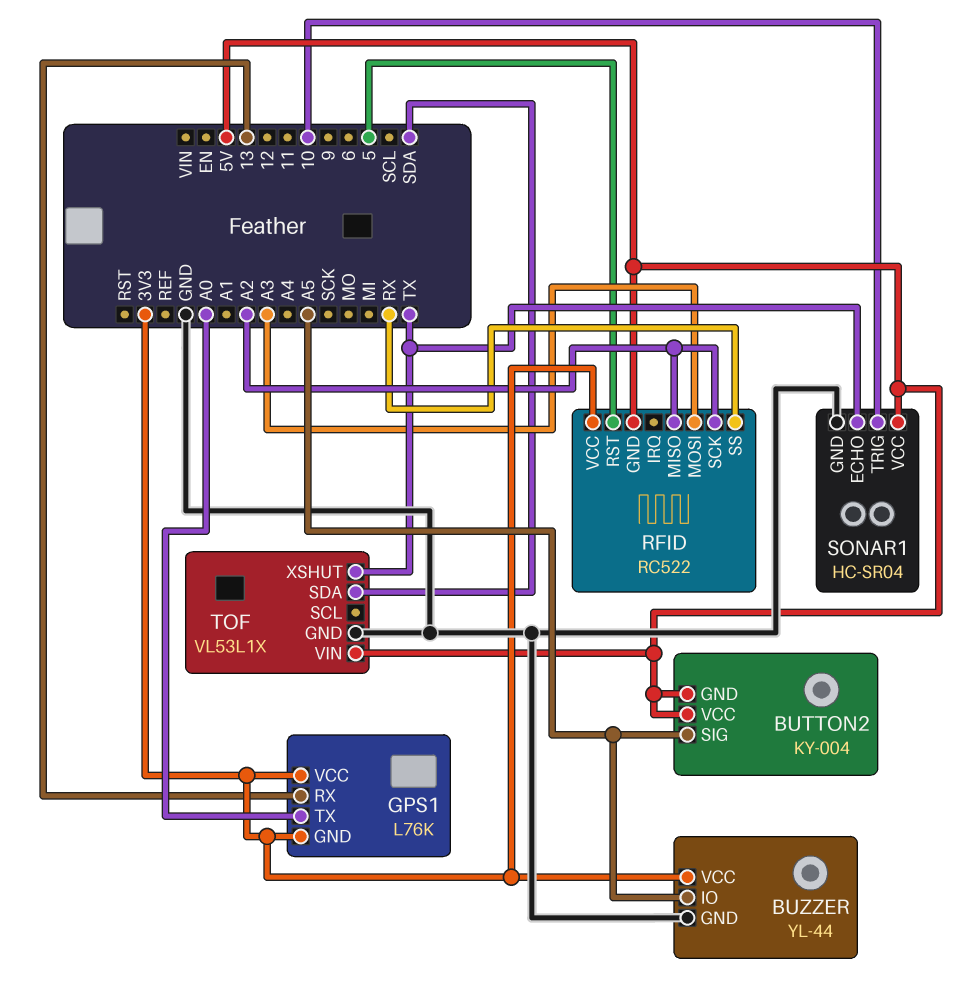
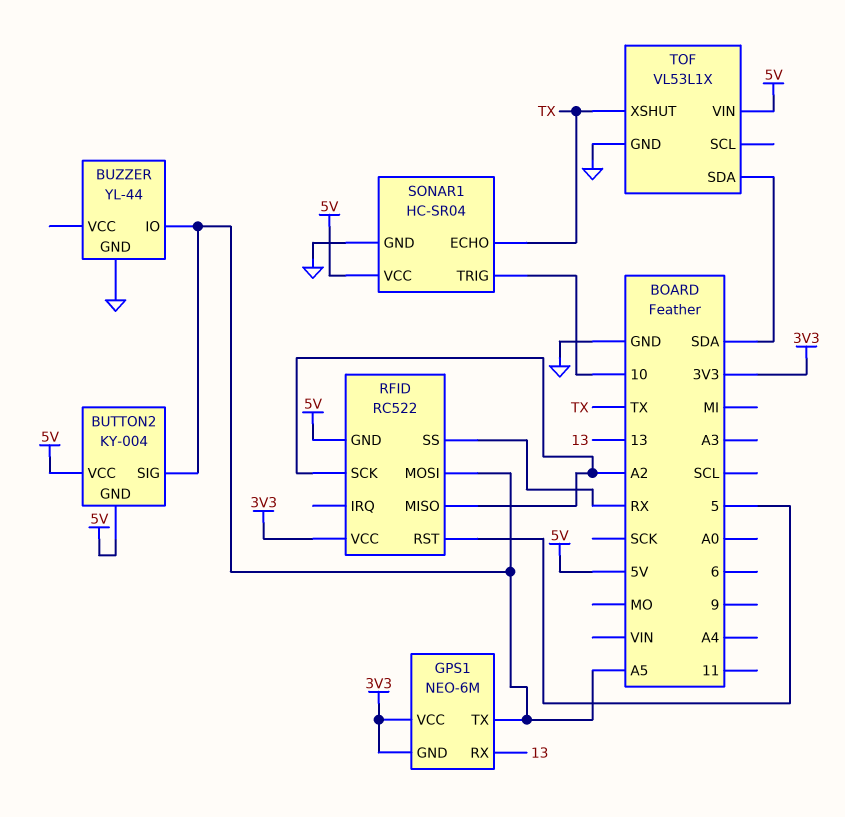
BUZZER pin VCC: 3V3 -> none
GPS1: L76K -> NEO-6M
GPS1 pin TX: A0 -> A5
RFID pin MOSI: A3 -> A5

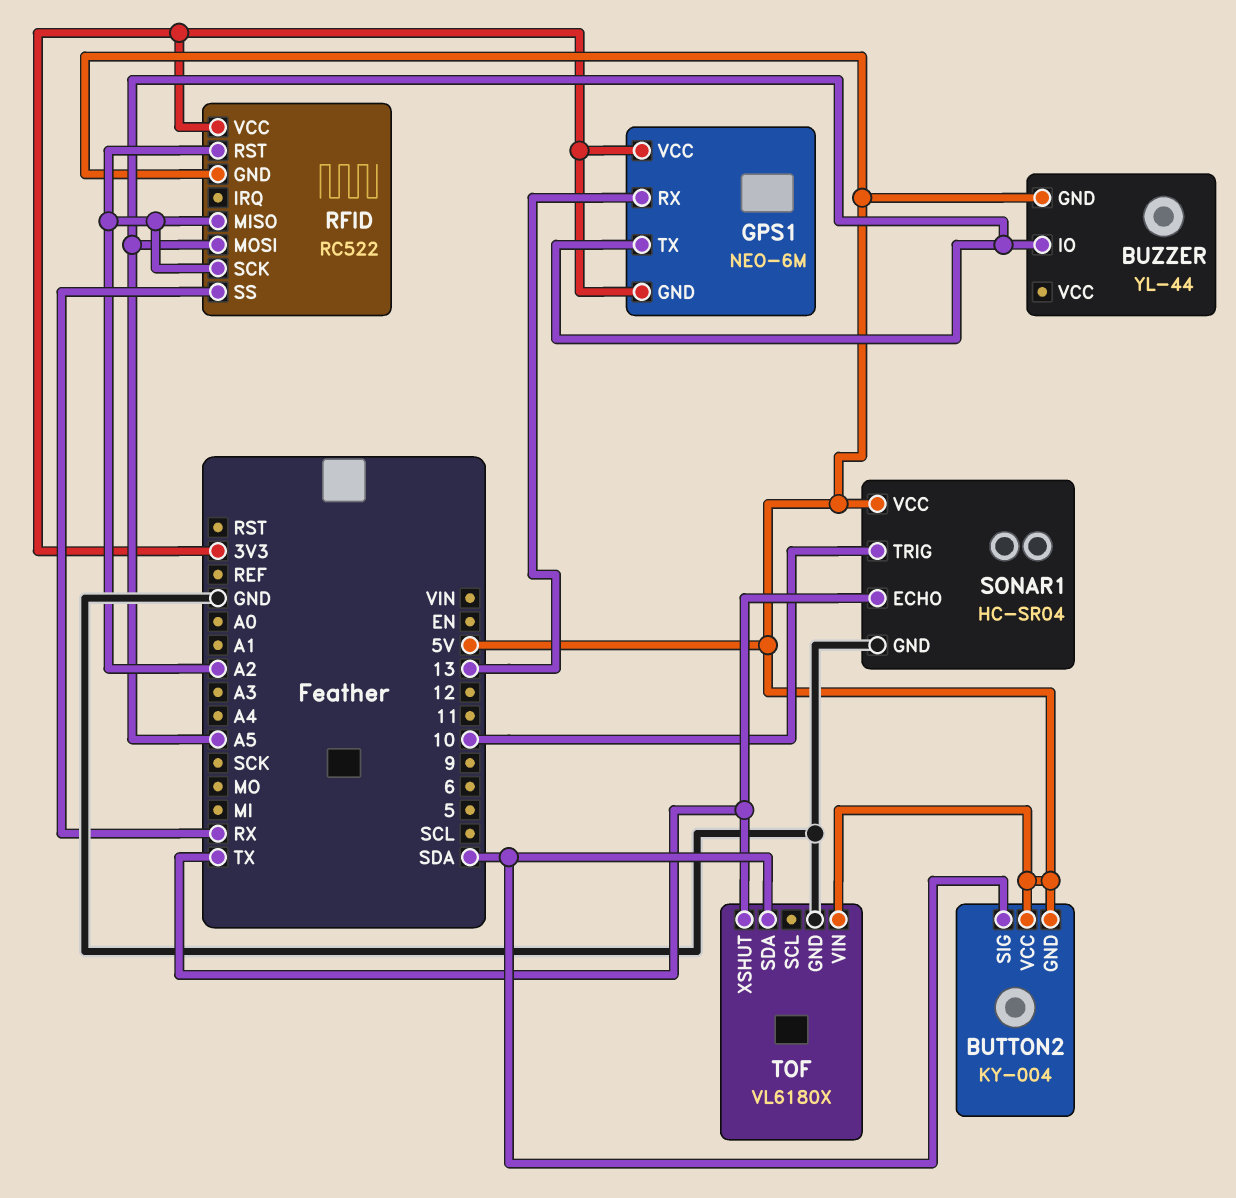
BUTTON2 pin SIG: A5 -> SDA
BUZZER pin GND: GND -> 5V
RFID pin RST: 5 -> A2
TOF: VL53L1X -> VL6180X

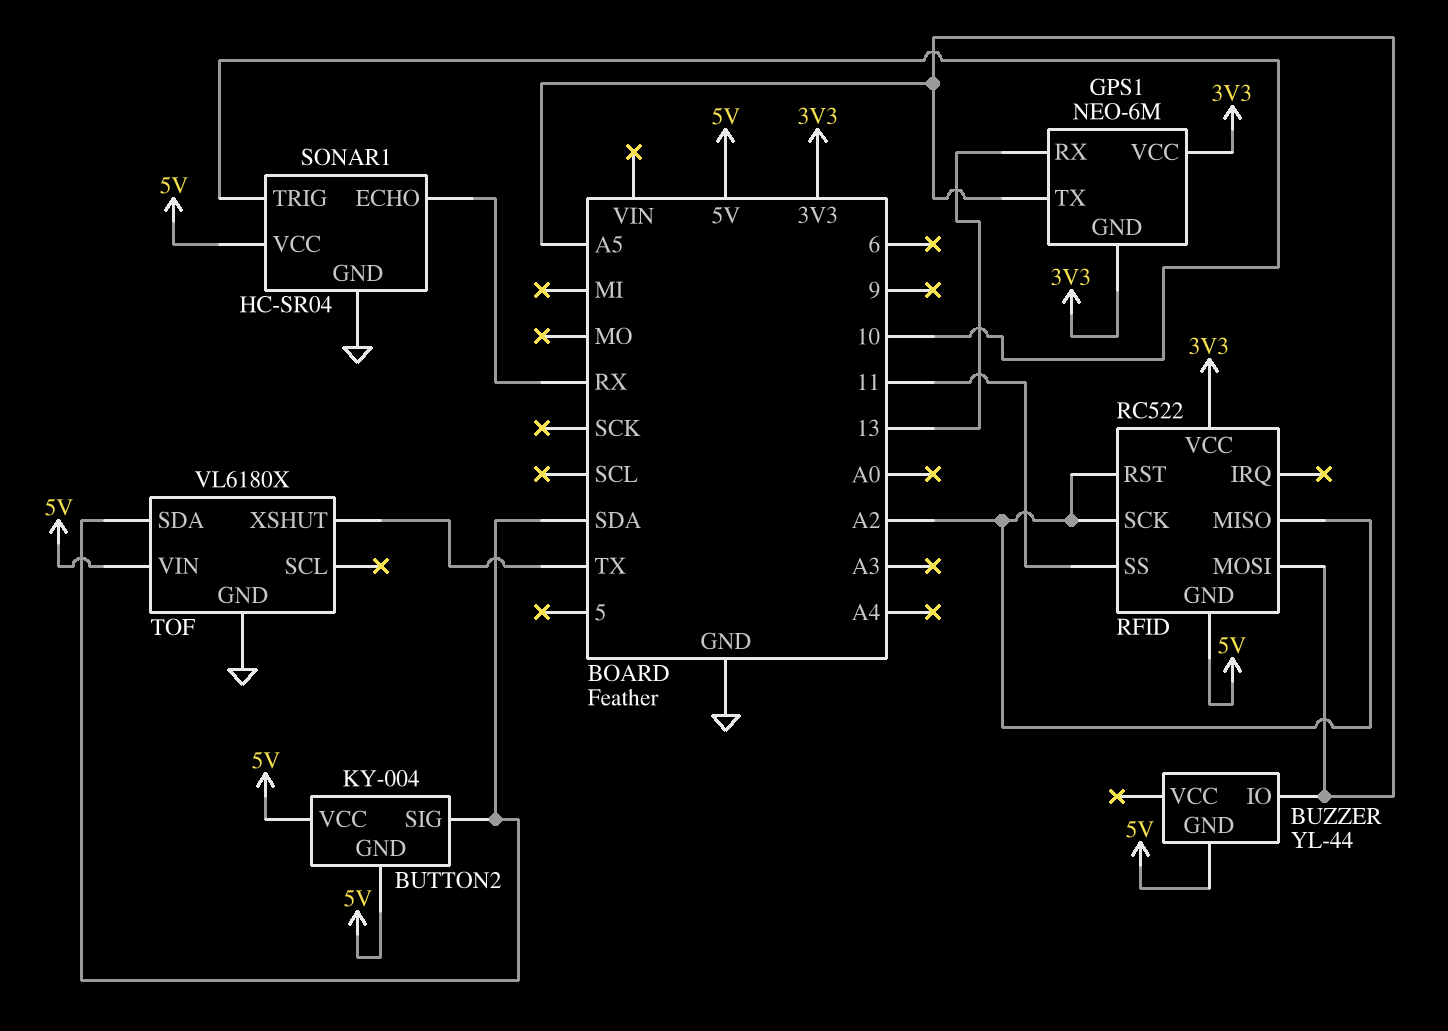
RFID pin SS: RX -> 11
SONAR1 pin ECHO: TX -> RX

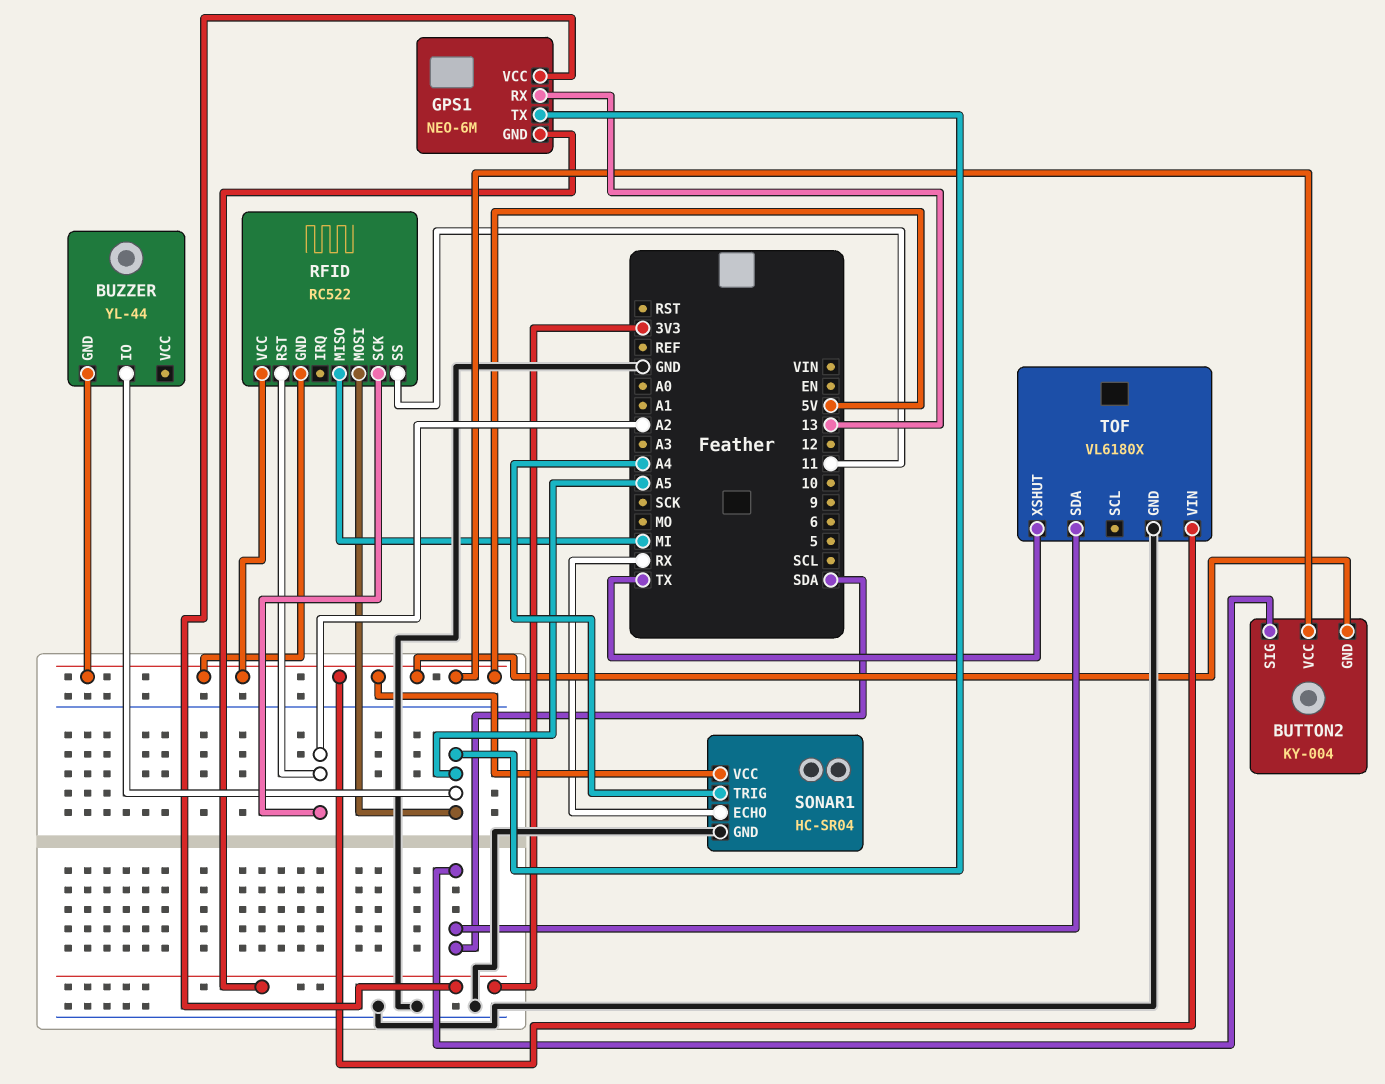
RFID pin MISO: A2 -> MI
RFID pin VCC: 3V3 -> 5V
SONAR1 pin TRIG: 10 -> A4

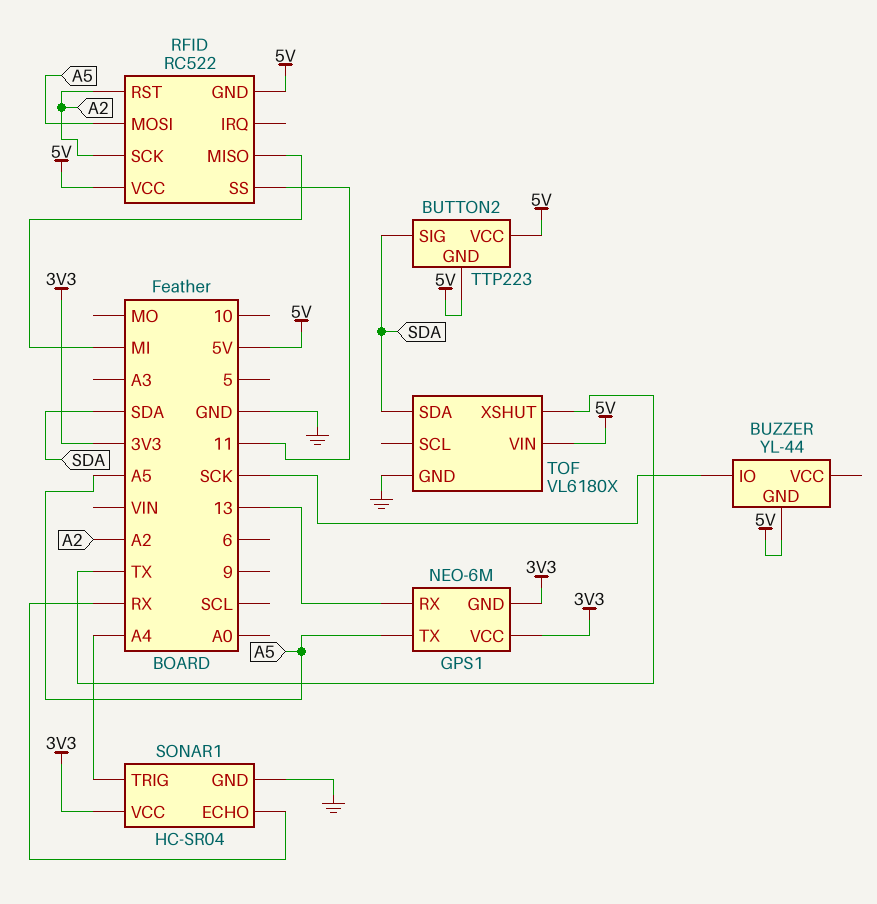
BUTTON2: KY-004 -> TTP223
BUZZER pin IO: A5 -> SCK
SONAR1 pin VCC: 5V -> 3V3

